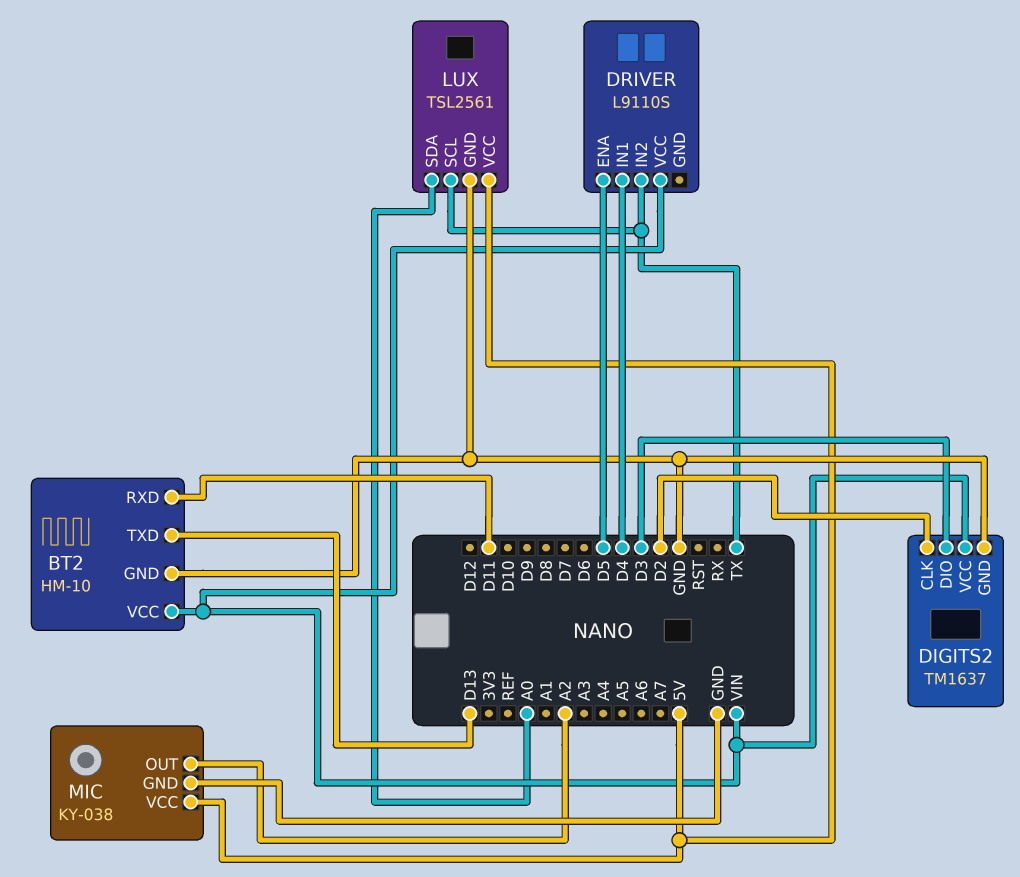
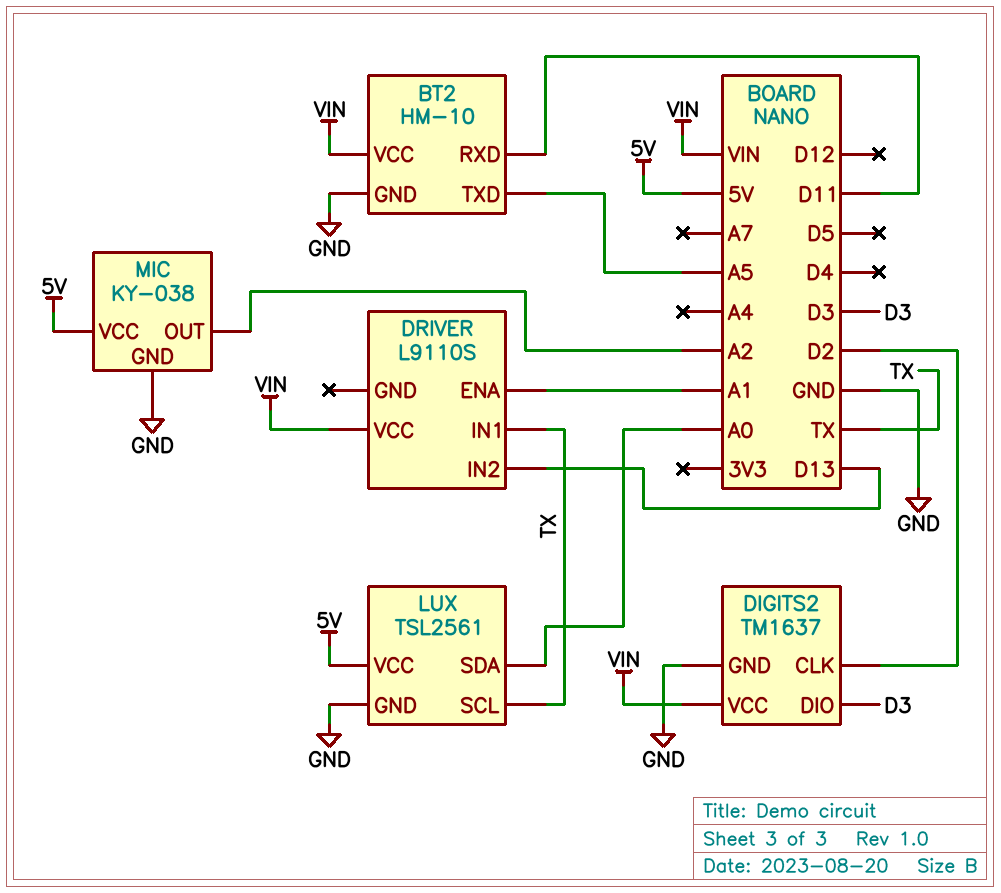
BT2 pin TXD: D13 -> A5
DRIVER pin ENA: D5 -> A1
DRIVER pin IN1: D4 -> TX
DRIVER pin IN2: TX -> D13

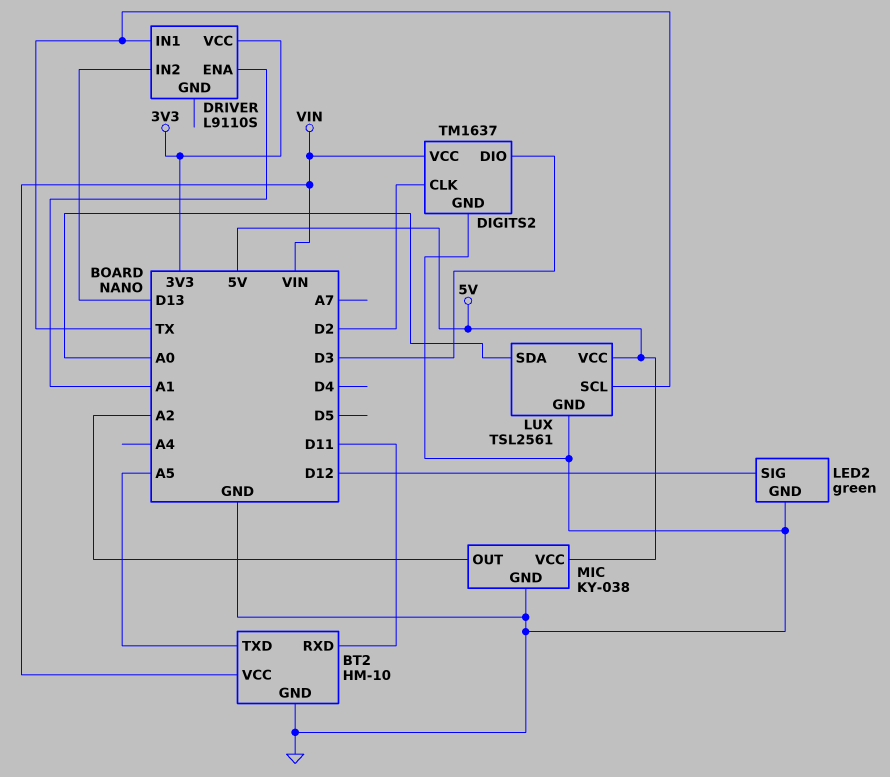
DRIVER pin VCC: VIN -> 3V3
LED2: none -> green
LED2 pin GND: none -> GND
LED2 pin SIG: none -> D12

